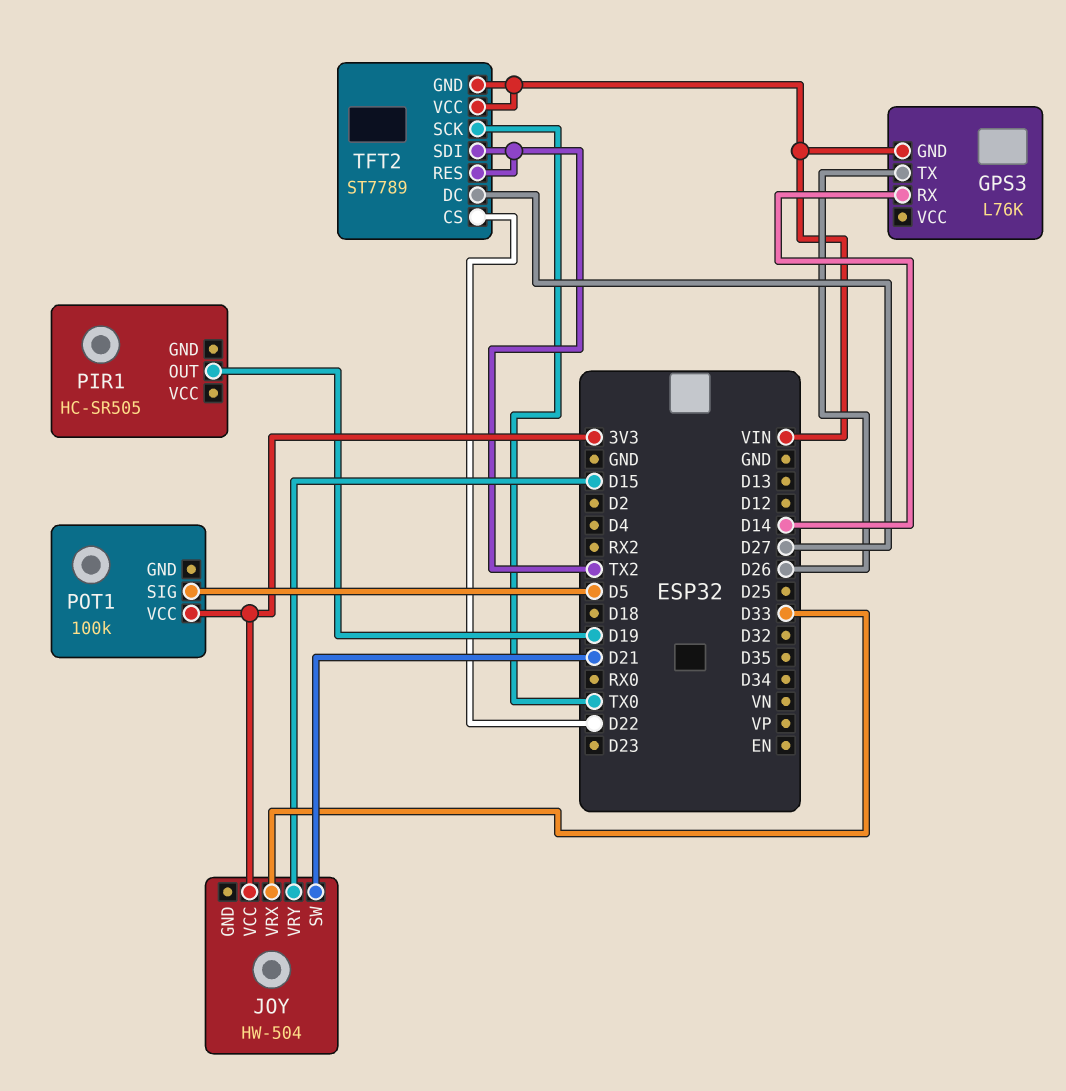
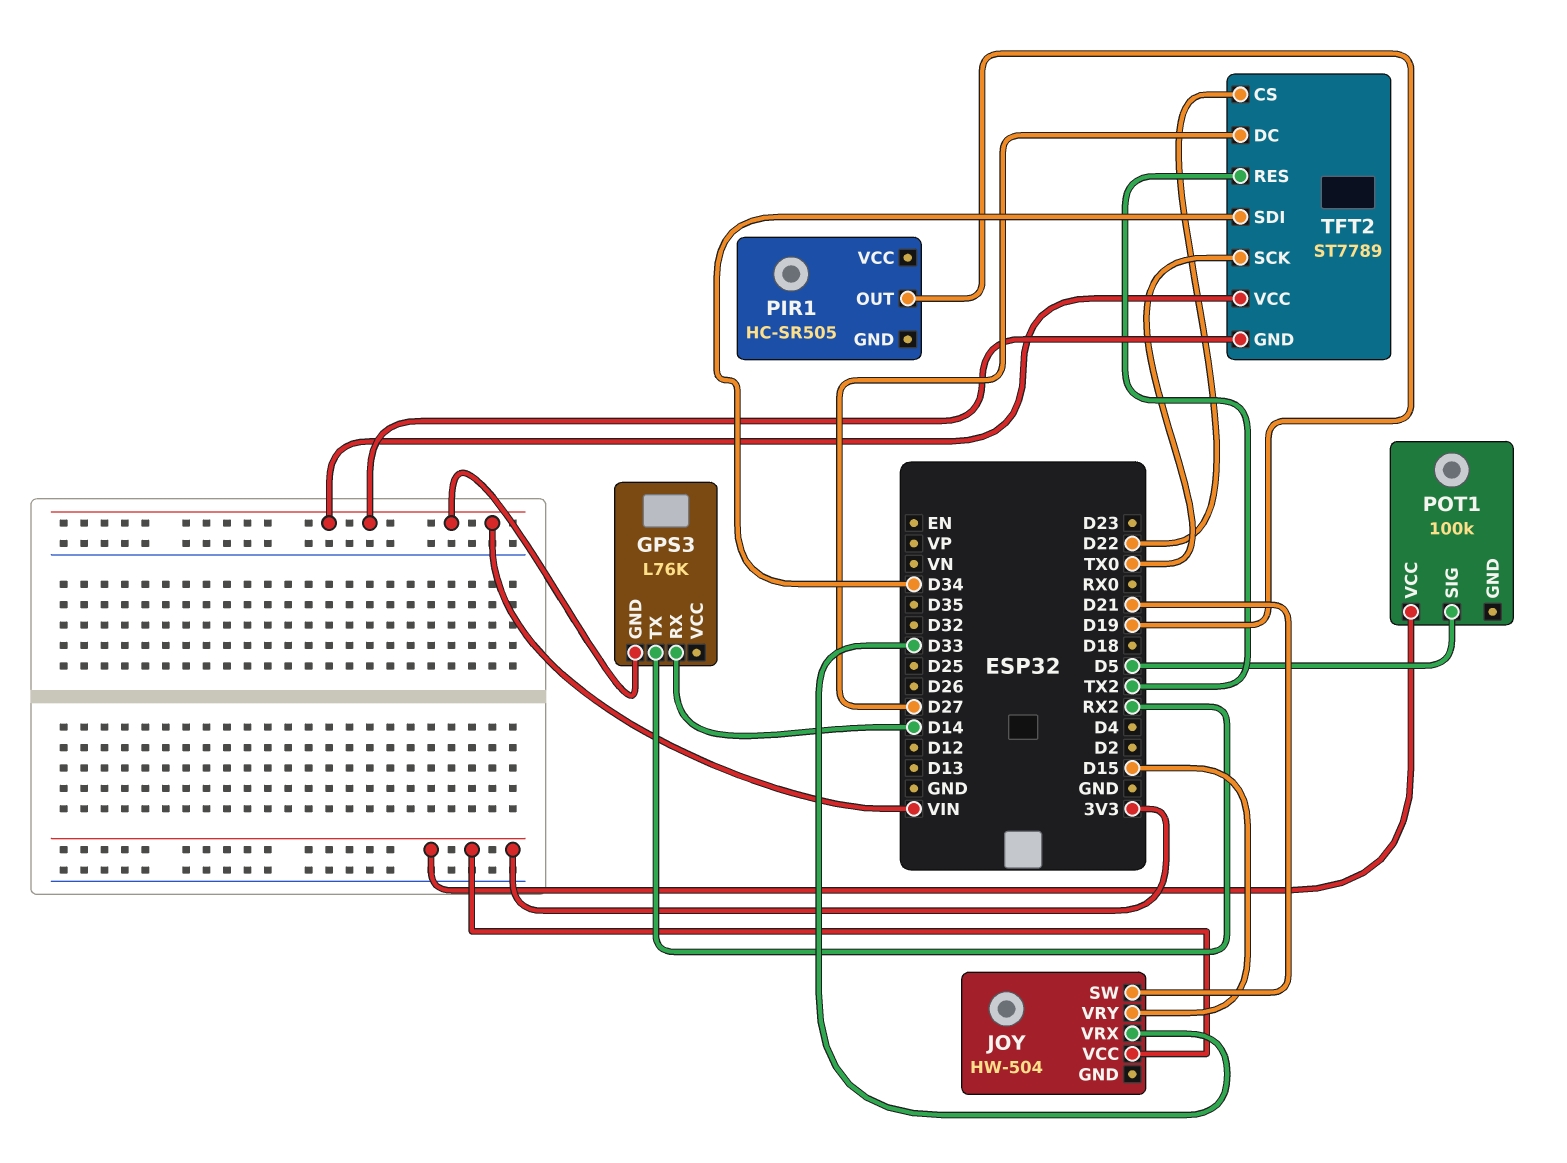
GPS3 pin TX: D26 -> RX2
TFT2 pin SDI: TX2 -> D34

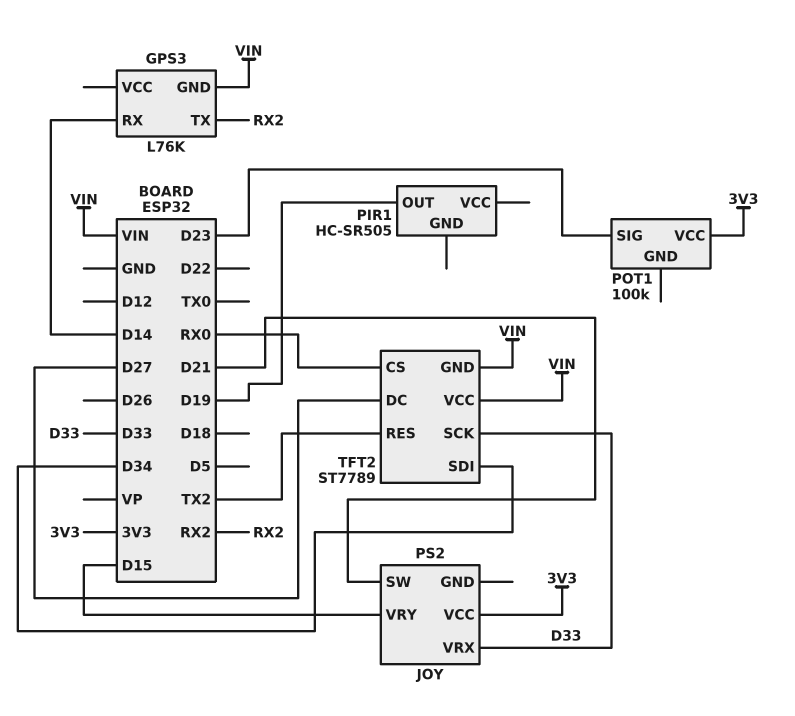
JOY: HW-504 -> PS2
POT1 pin SIG: D5 -> D23
TFT2 pin CS: D22 -> RX0
TFT2 pin SCK: TX0 -> D33

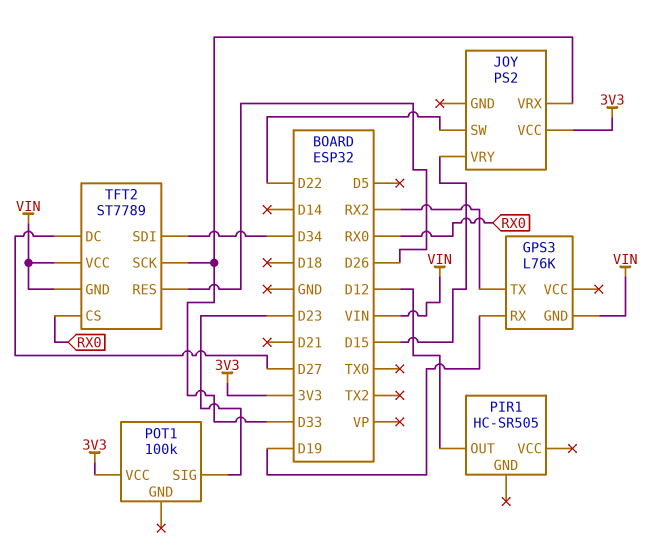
GPS3 pin RX: D14 -> D19
JOY pin SW: D21 -> D22
PIR1 pin OUT: D19 -> D12
TFT2 pin RES: TX2 -> D26

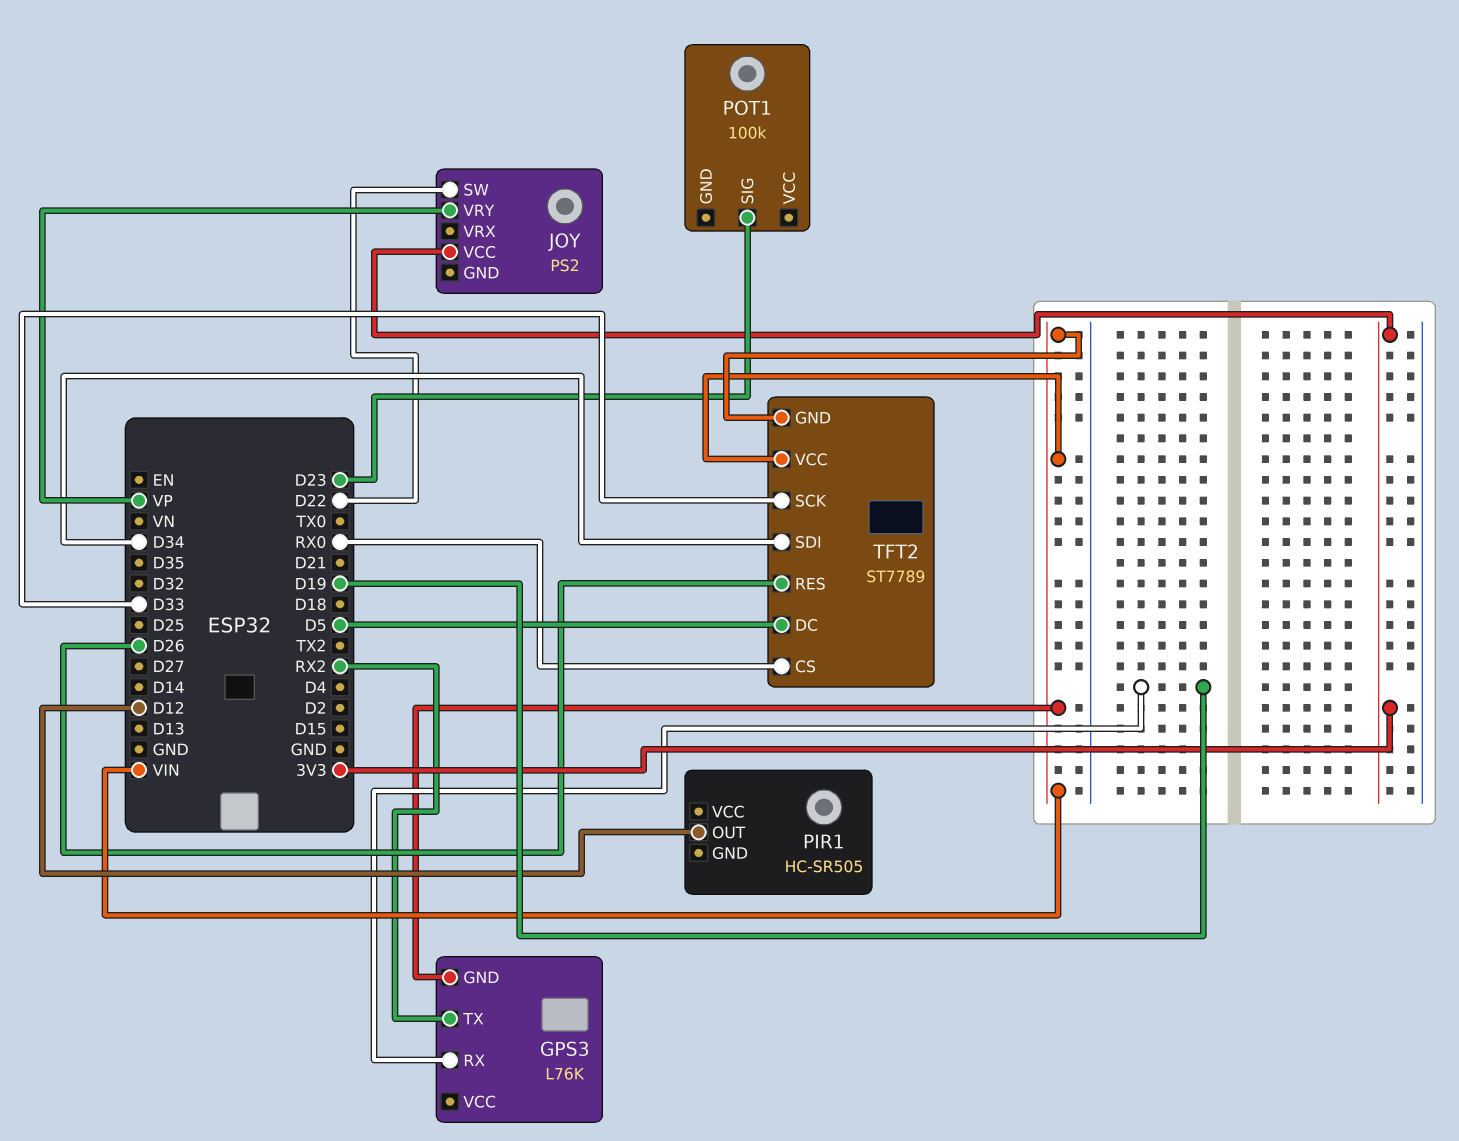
JOY pin VRX: D33 -> none
JOY pin VRY: D15 -> VP
POT1 pin VCC: 3V3 -> none
TFT2 pin DC: D27 -> D5

